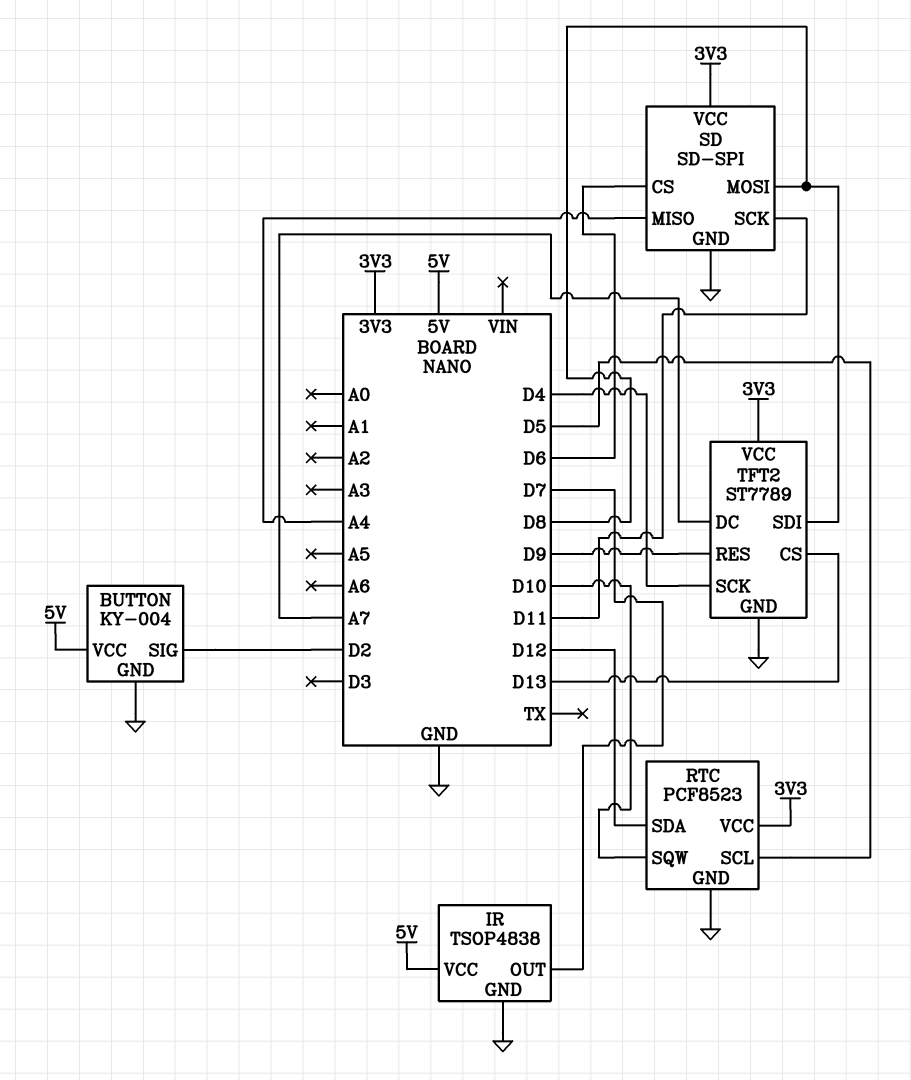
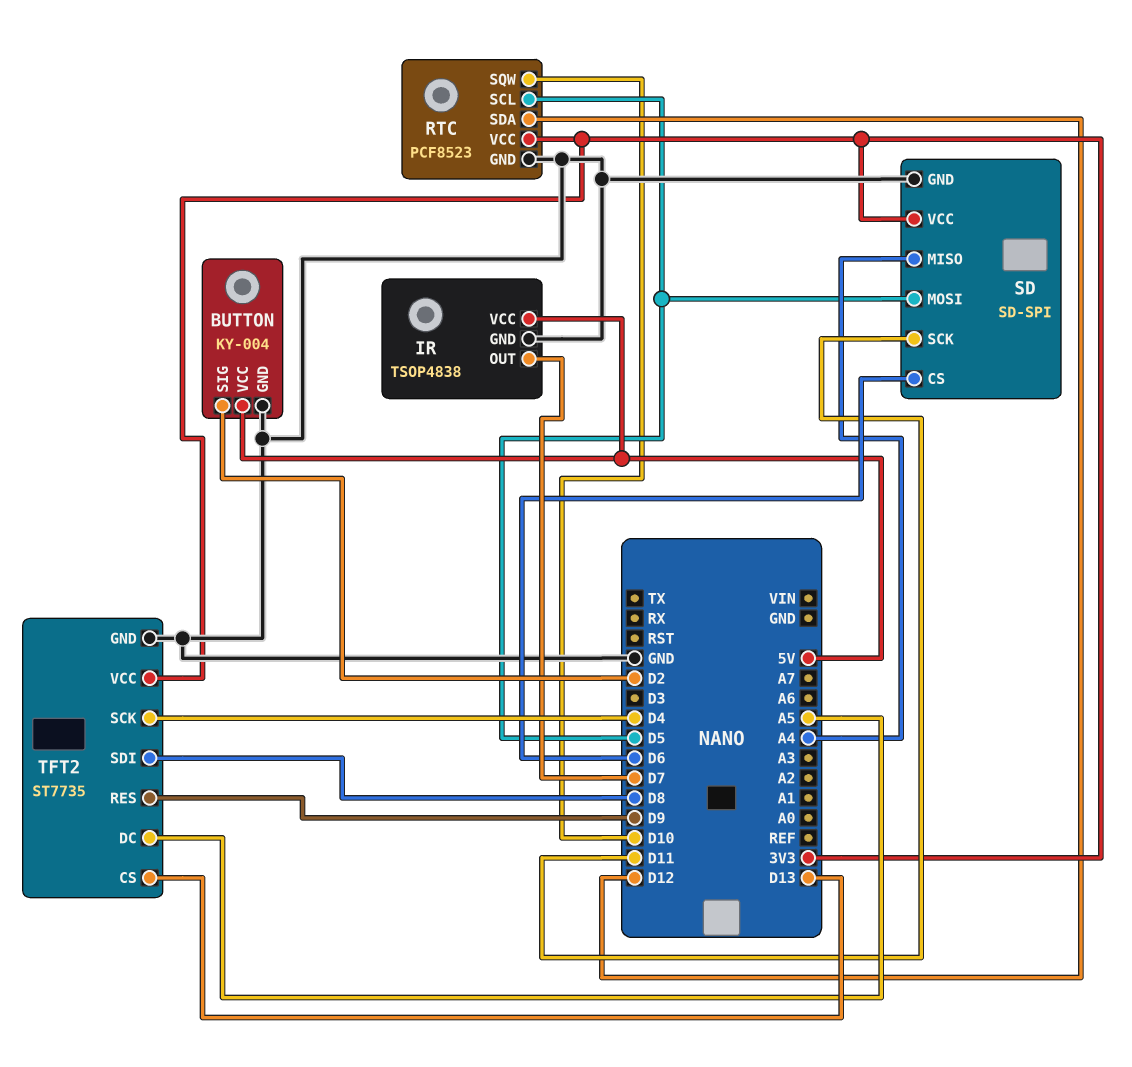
SD pin MOSI: D8 -> D5
TFT2: ST7789 -> ST7735
TFT2 pin DC: A7 -> A5

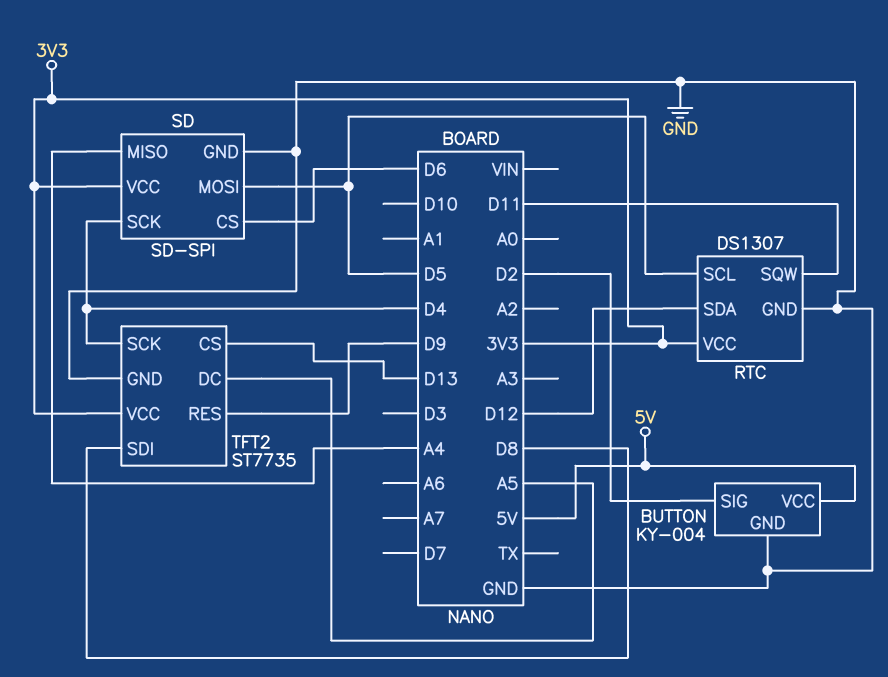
IR: TSOP4838 -> none
IR pin GND: GND -> none
IR pin OUT: D7 -> none
IR pin VCC: 5V -> none
RTC: PCF8523 -> DS1307
RTC pin SQW: D10 -> D11
SD pin SCK: D11 -> D4

